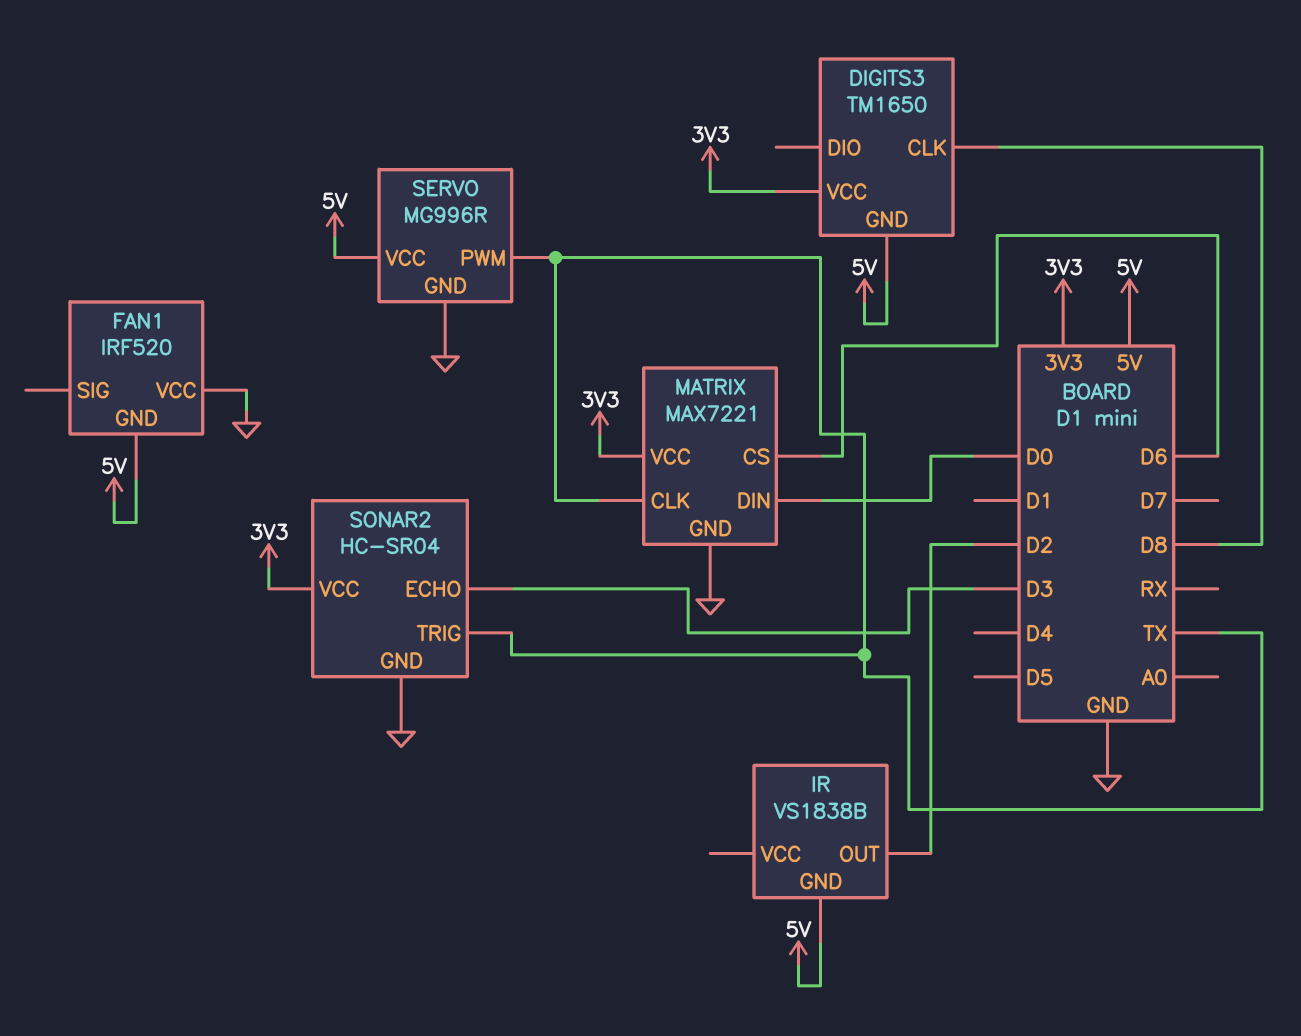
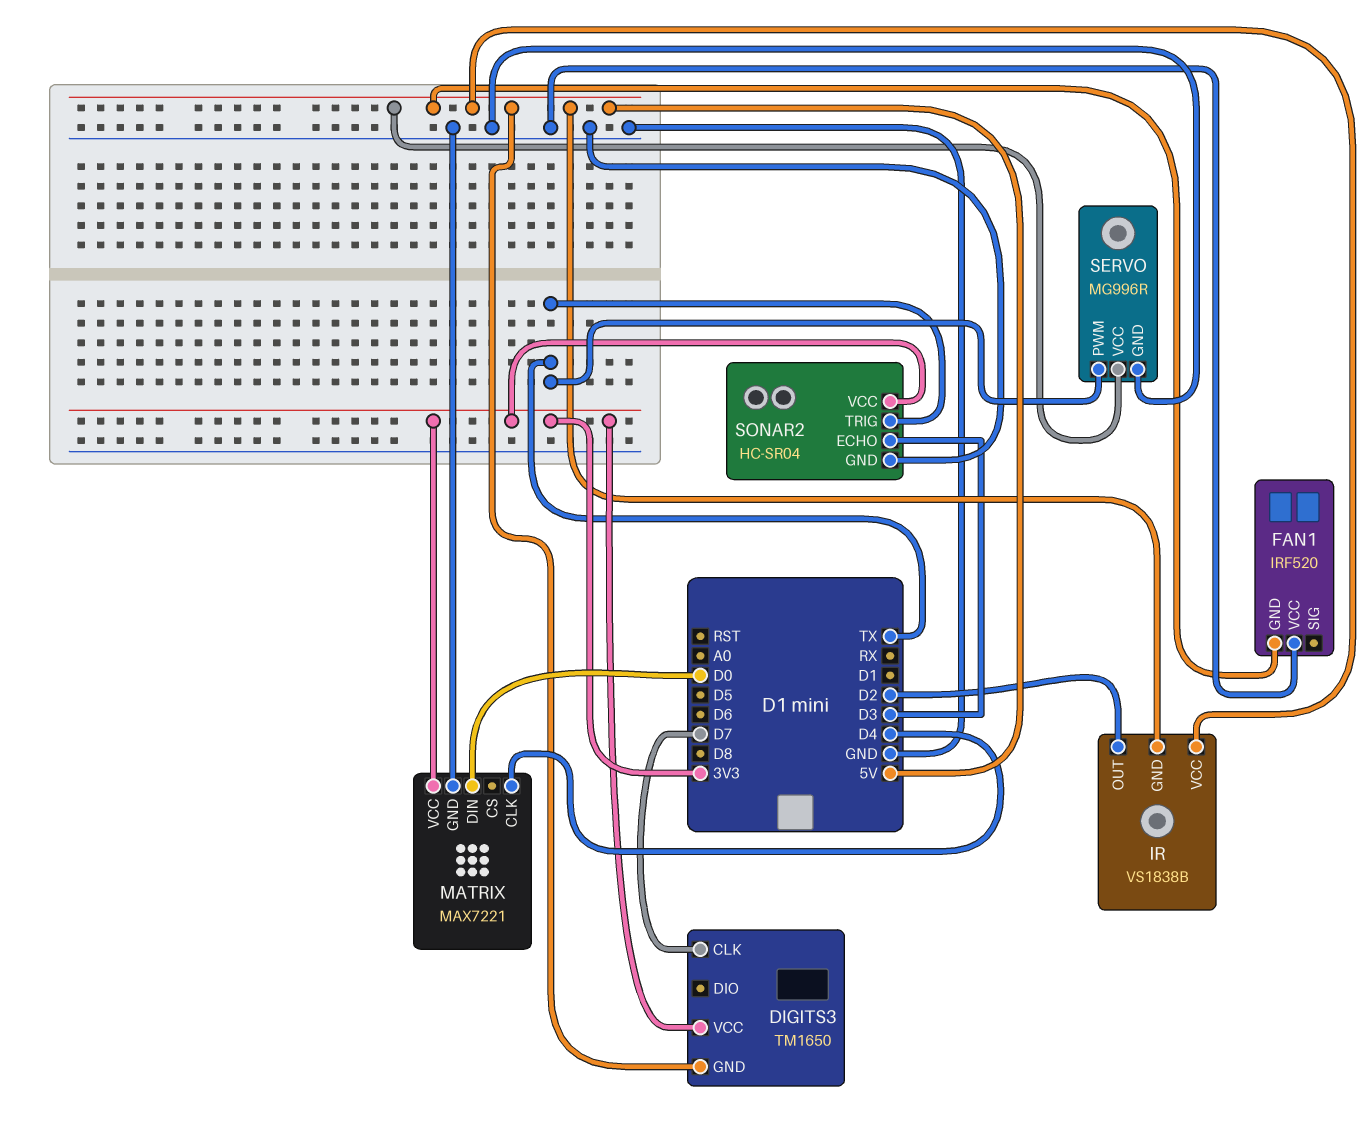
DIGITS3 pin CLK: D8 -> D7
IR pin VCC: none -> 5V
MATRIX pin CLK: TX -> D4
MATRIX pin CS: D6 -> none

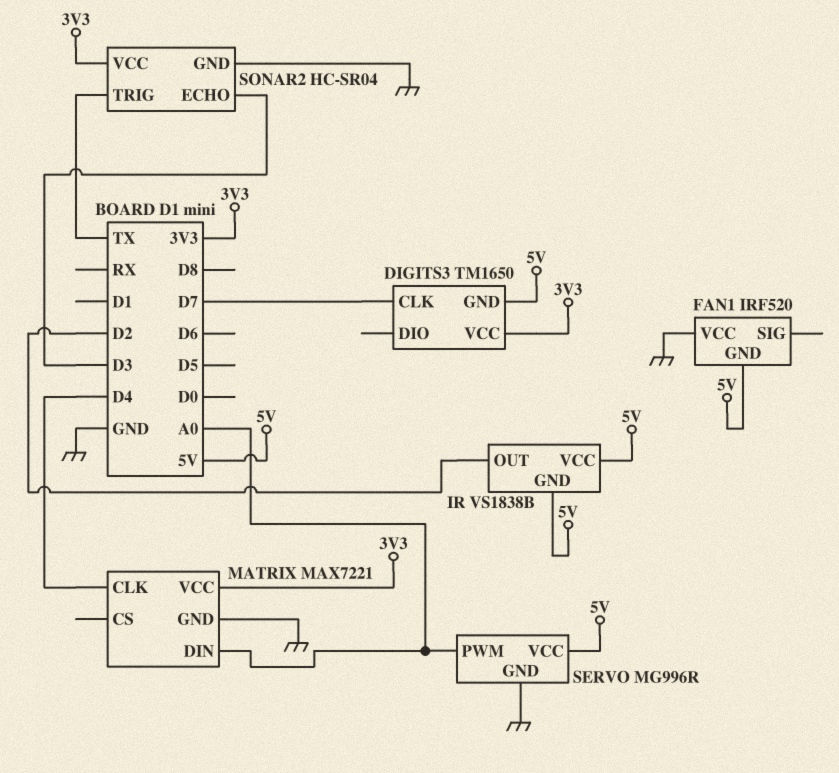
MATRIX pin DIN: D0 -> A0
SERVO pin PWM: TX -> A0

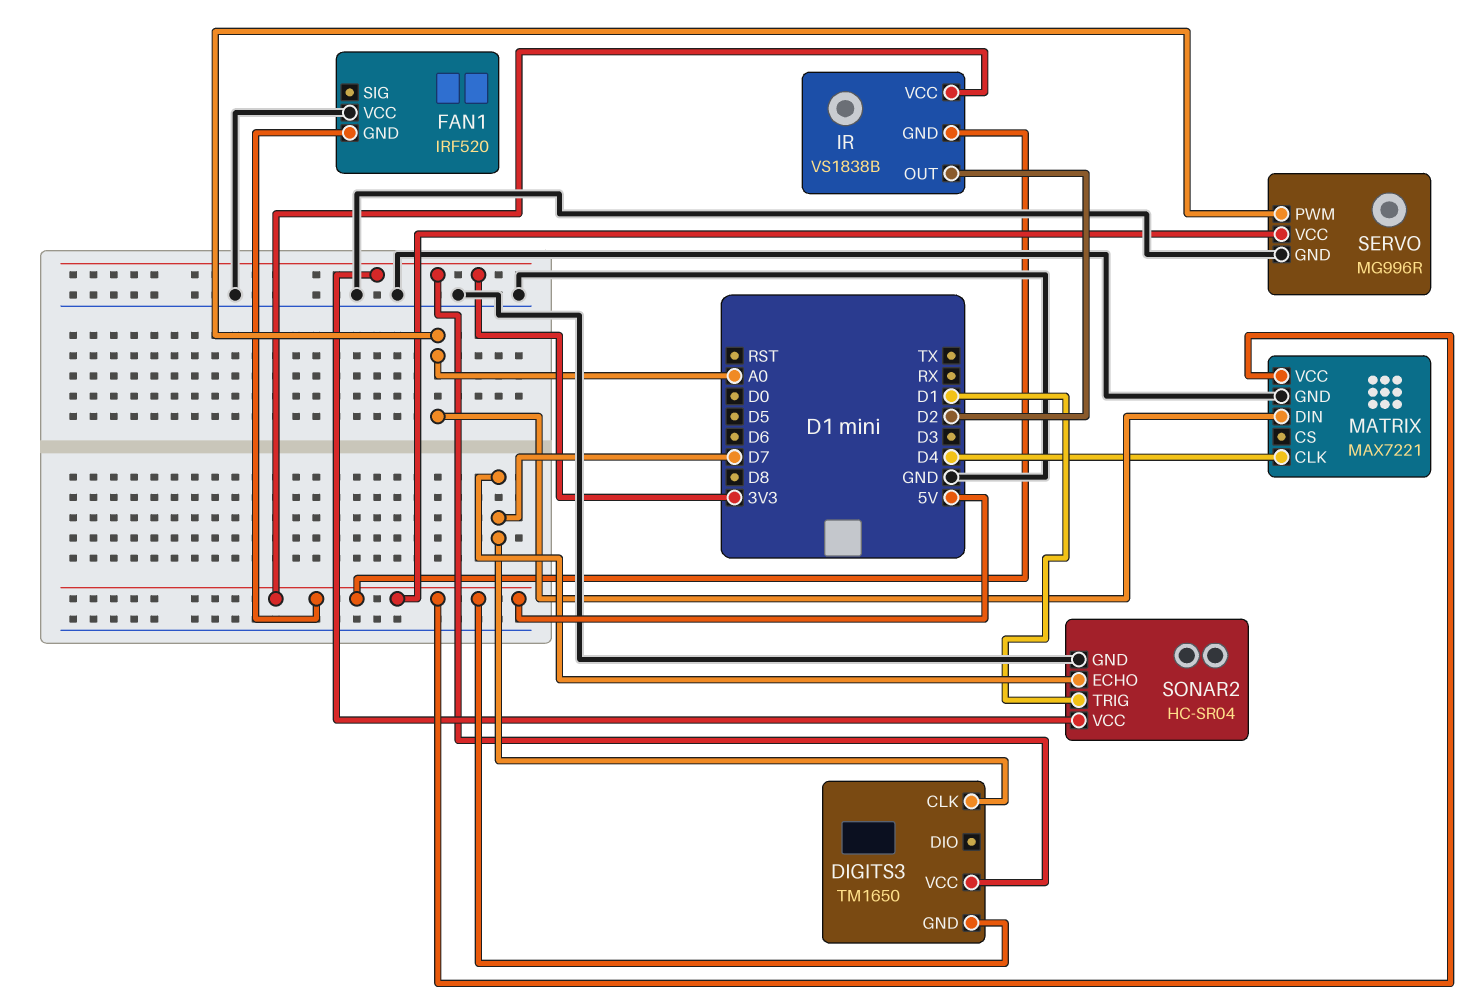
MATRIX pin VCC: 3V3 -> 5V
SONAR2 pin ECHO: D3 -> D7
SONAR2 pin TRIG: TX -> D1

